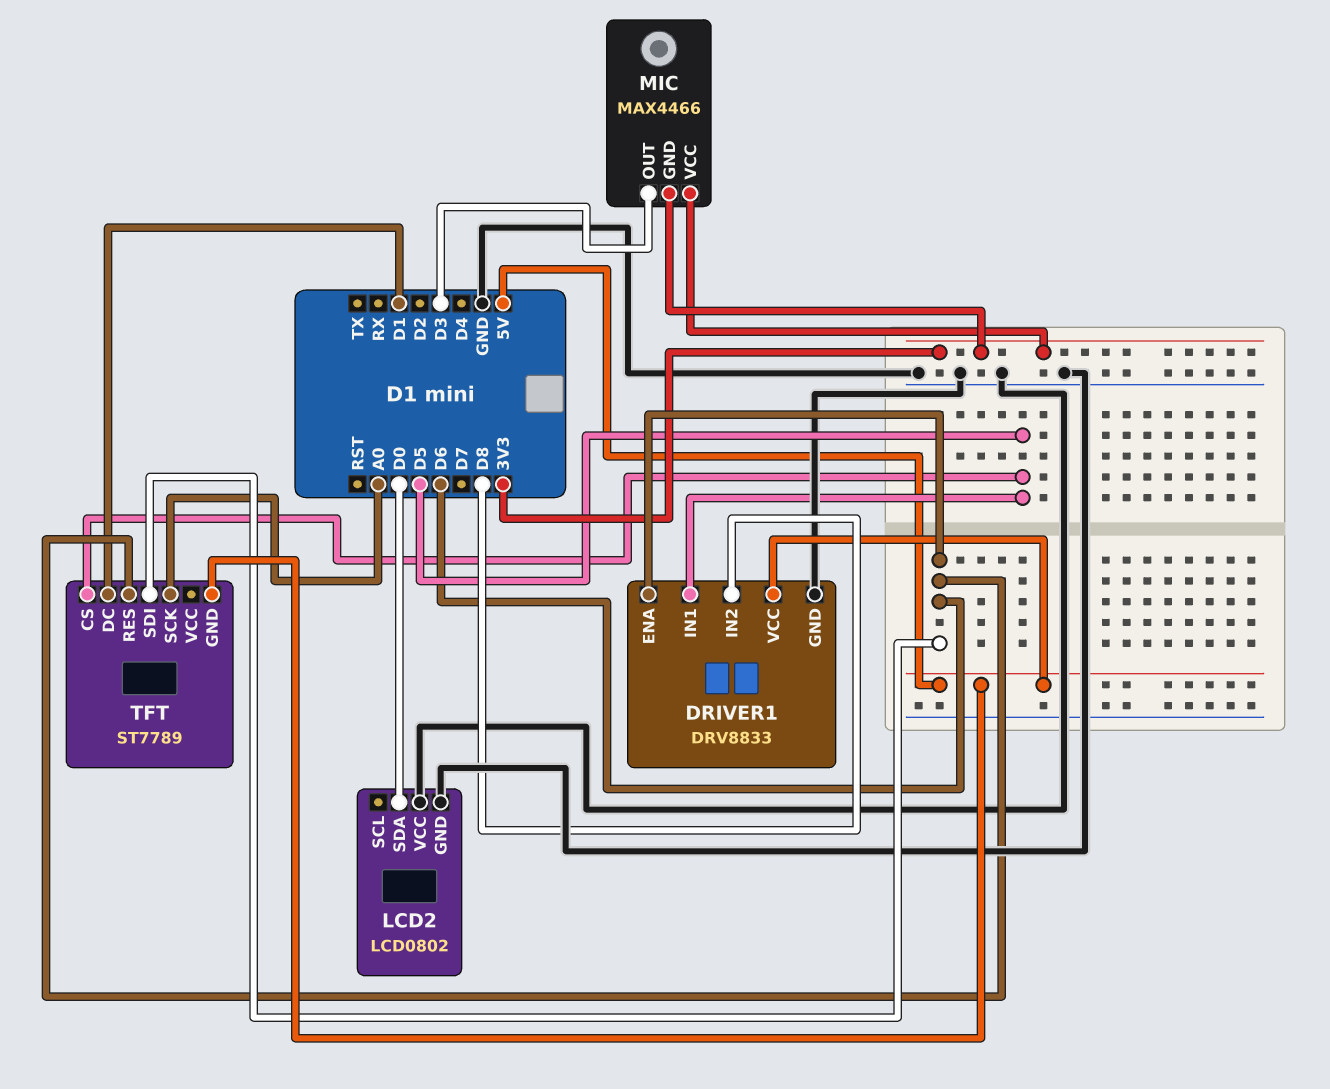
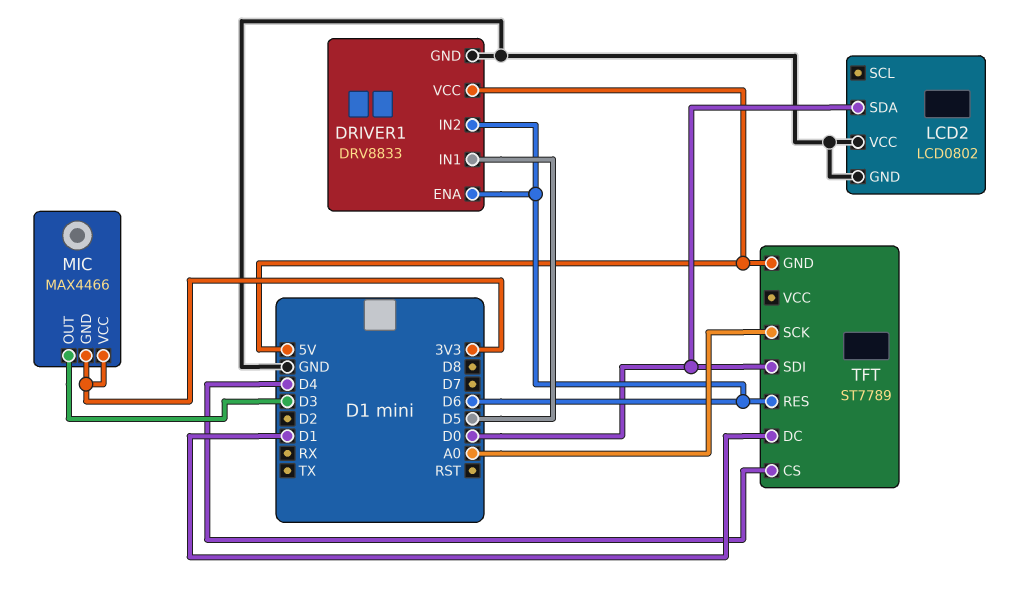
DRIVER1 pin IN2: D8 -> D6
TFT pin CS: D5 -> D4
TFT pin SDI: D6 -> D0

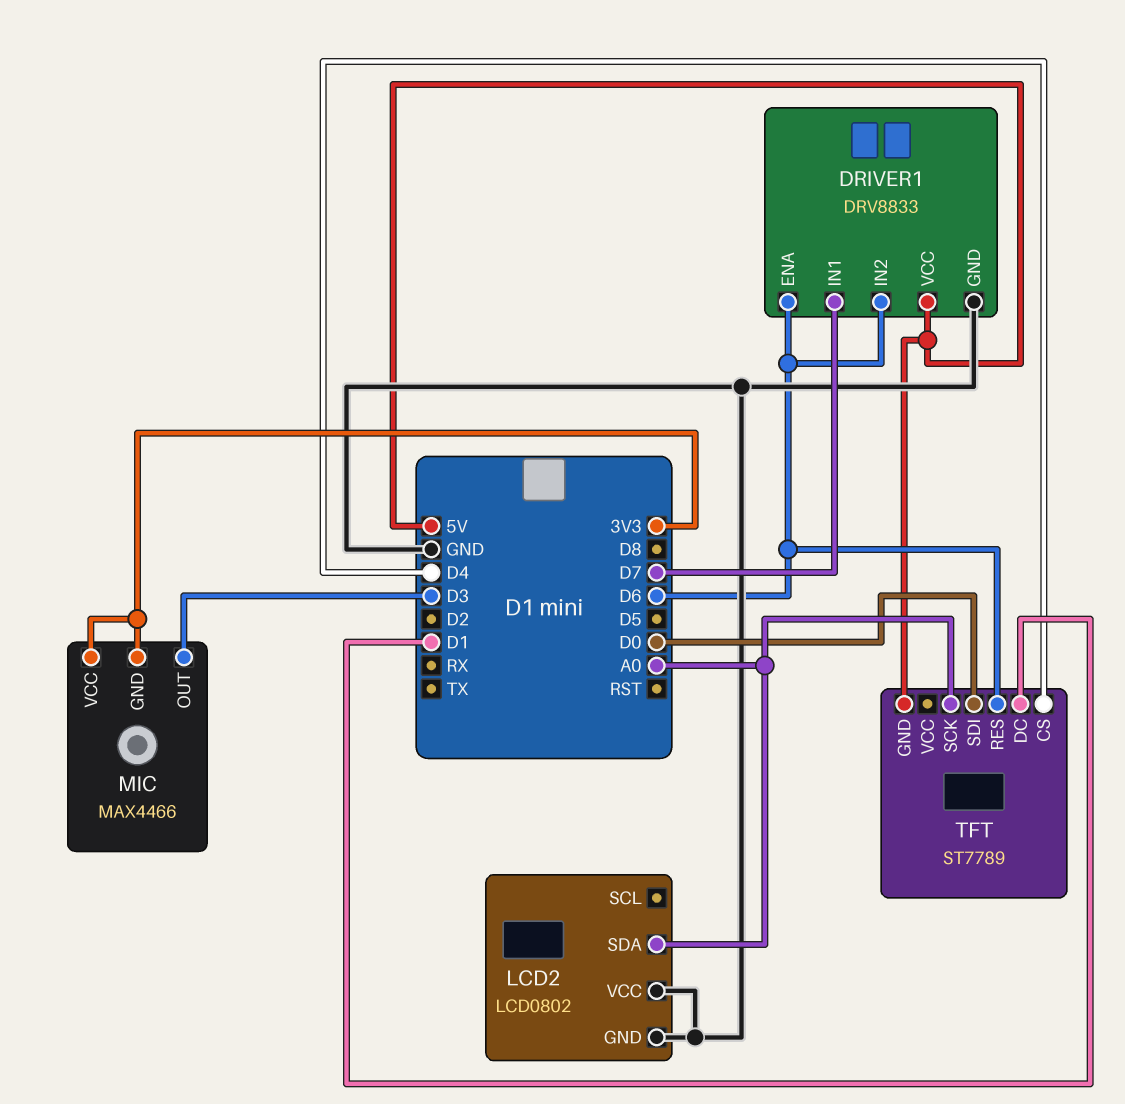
DRIVER1 pin IN1: D5 -> D7
LCD2 pin SDA: D0 -> A0

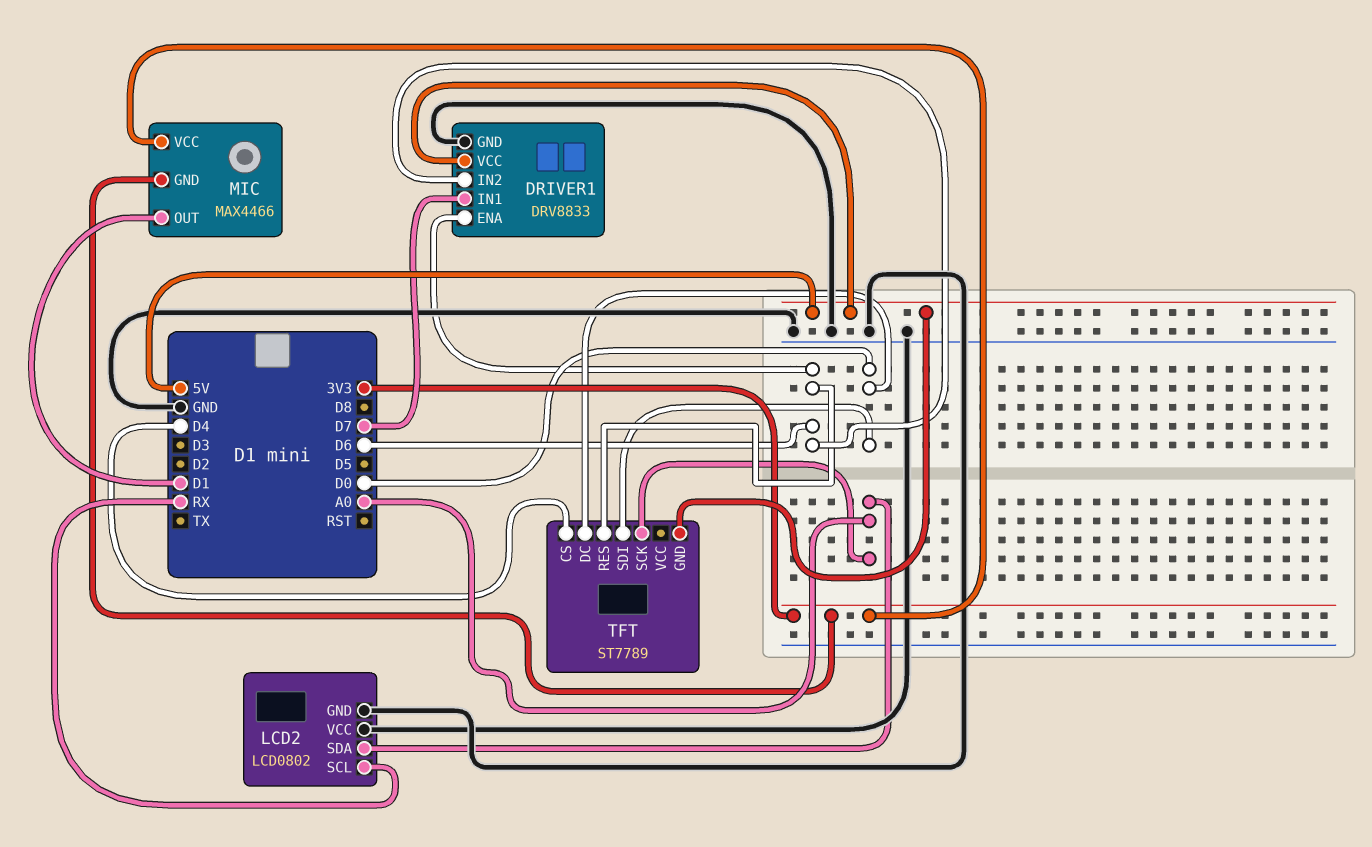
LCD2 pin SCL: none -> RX
MIC pin OUT: D3 -> D1
TFT pin DC: D1 -> D0

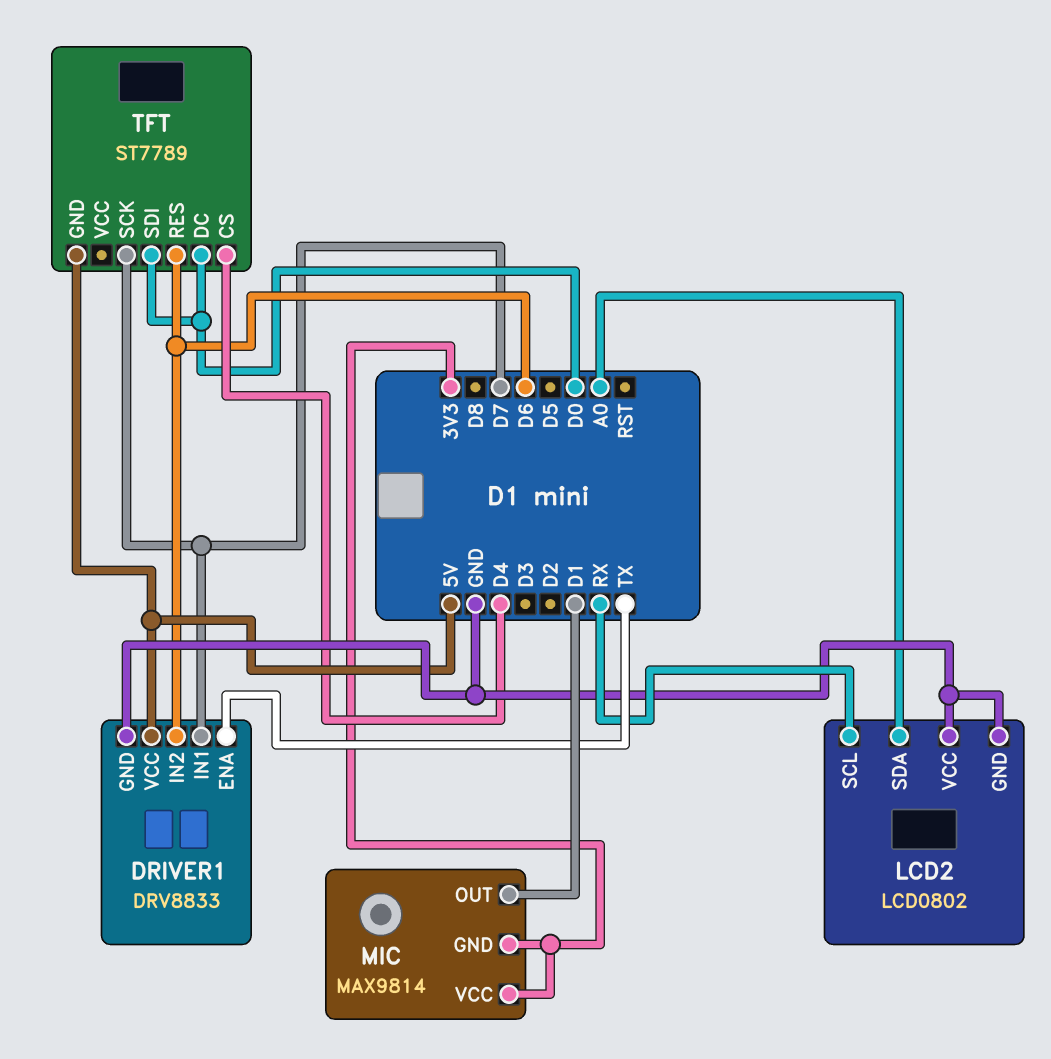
DRIVER1 pin ENA: D6 -> TX
MIC: MAX4466 -> MAX9814
TFT pin SCK: A0 -> D7

